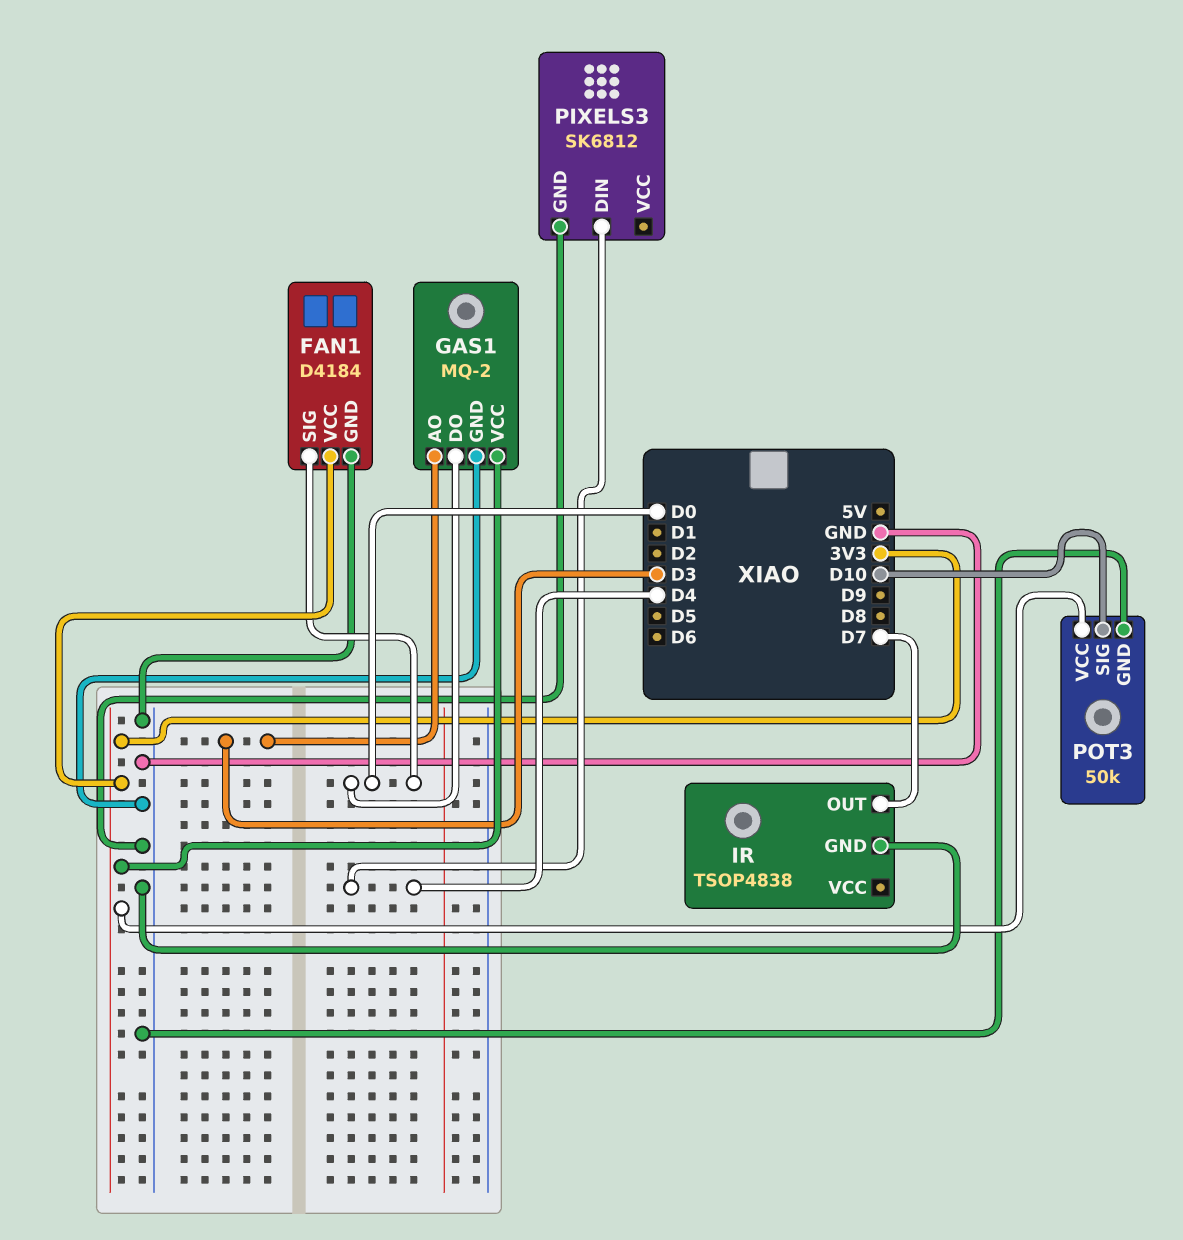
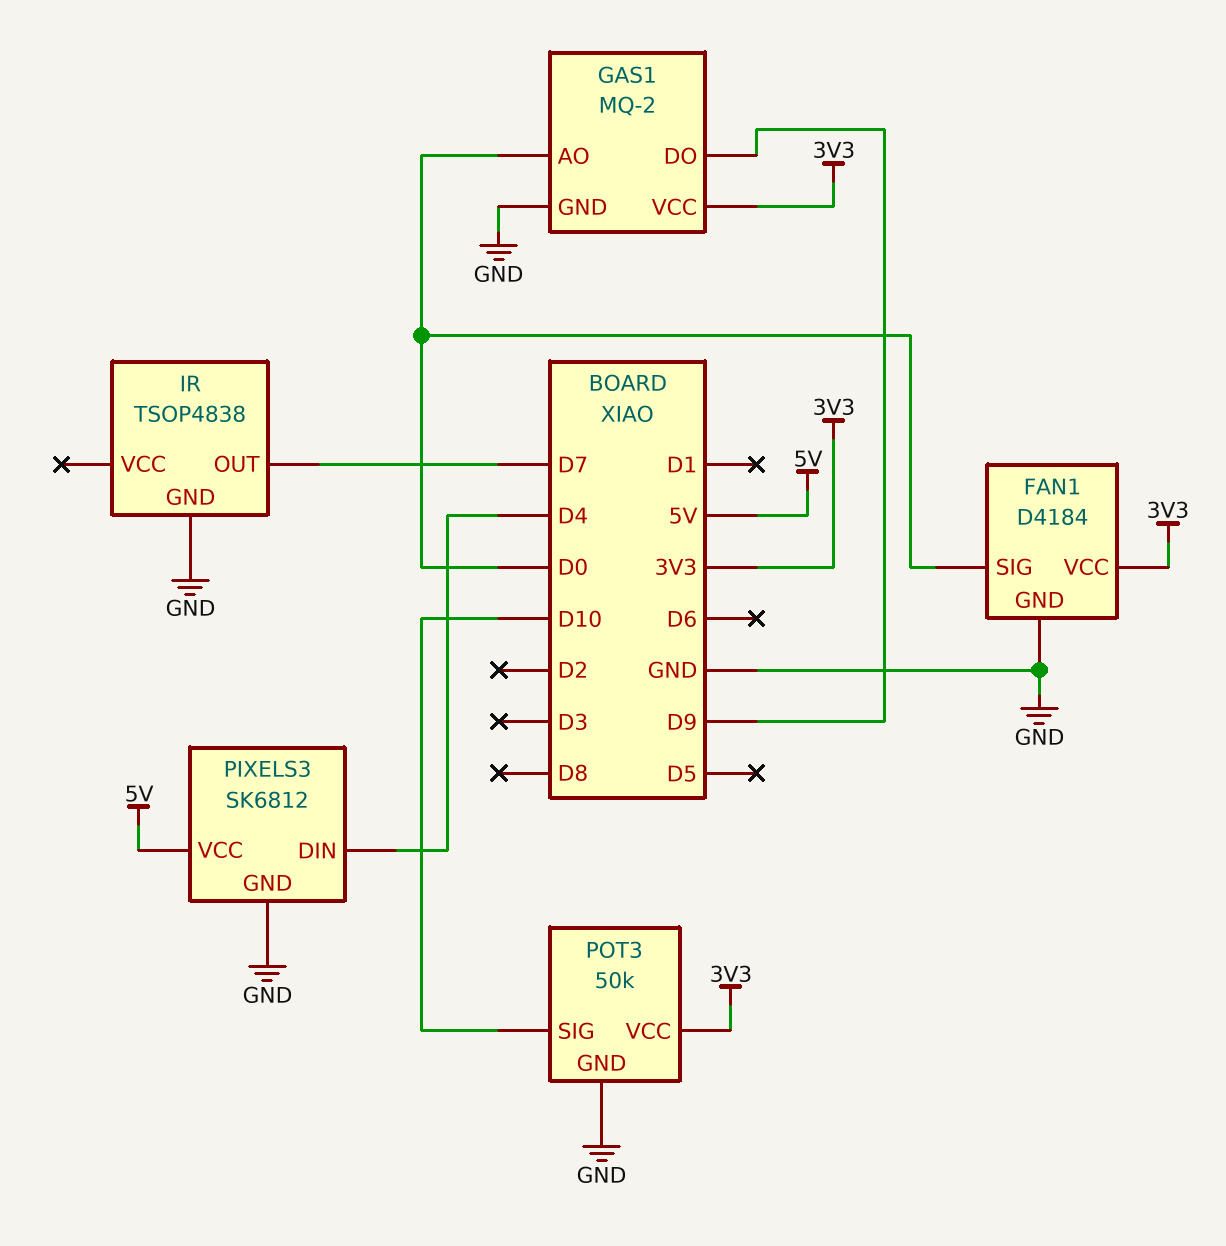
GAS1 pin AO: D3 -> D0
GAS1 pin DO: D0 -> D9
PIXELS3 pin VCC: none -> 5V

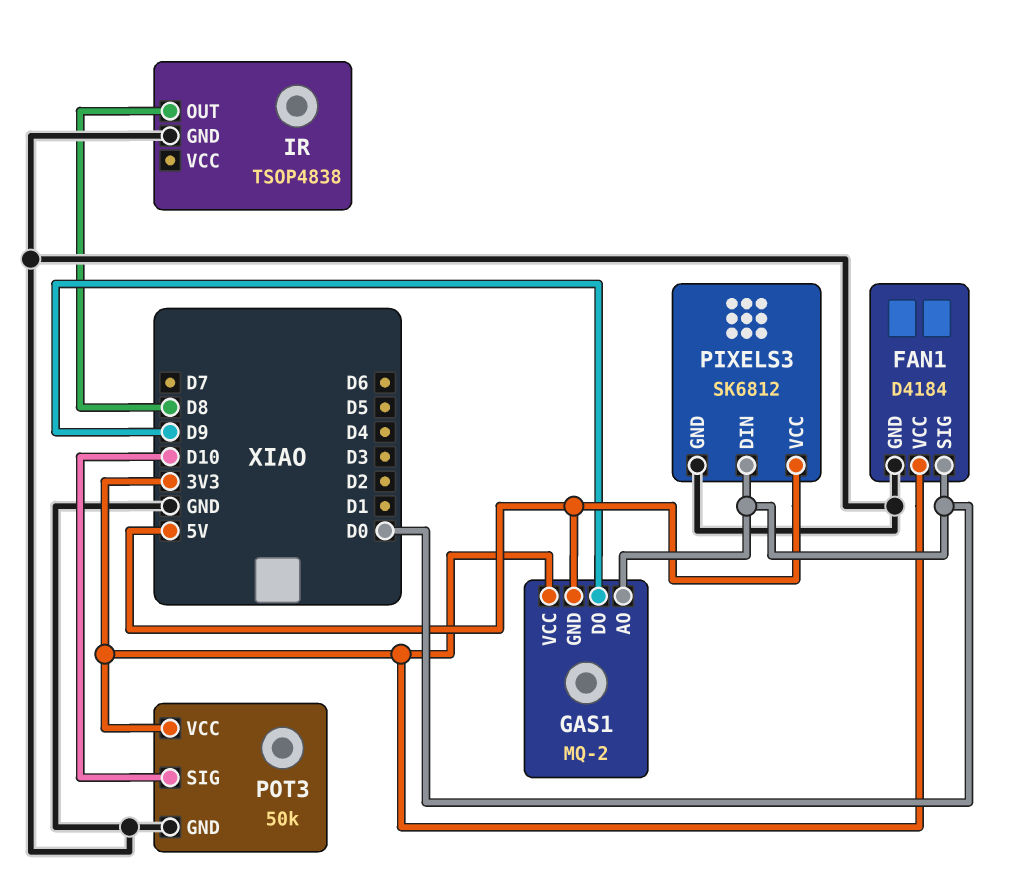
GAS1 pin GND: GND -> 5V
IR pin OUT: D7 -> D8
PIXELS3 pin DIN: D4 -> D0

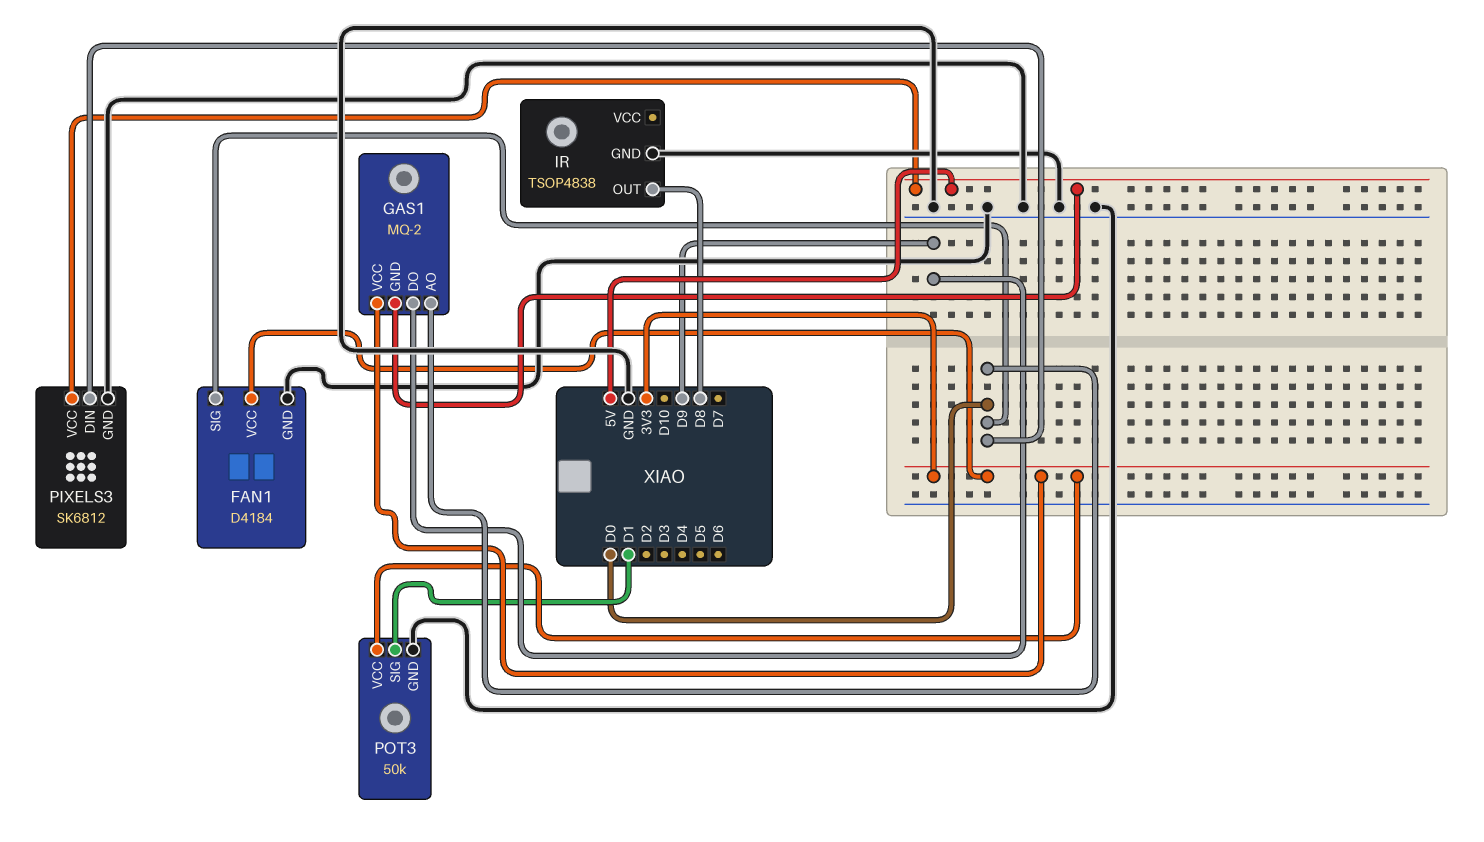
POT3 pin SIG: D10 -> D1

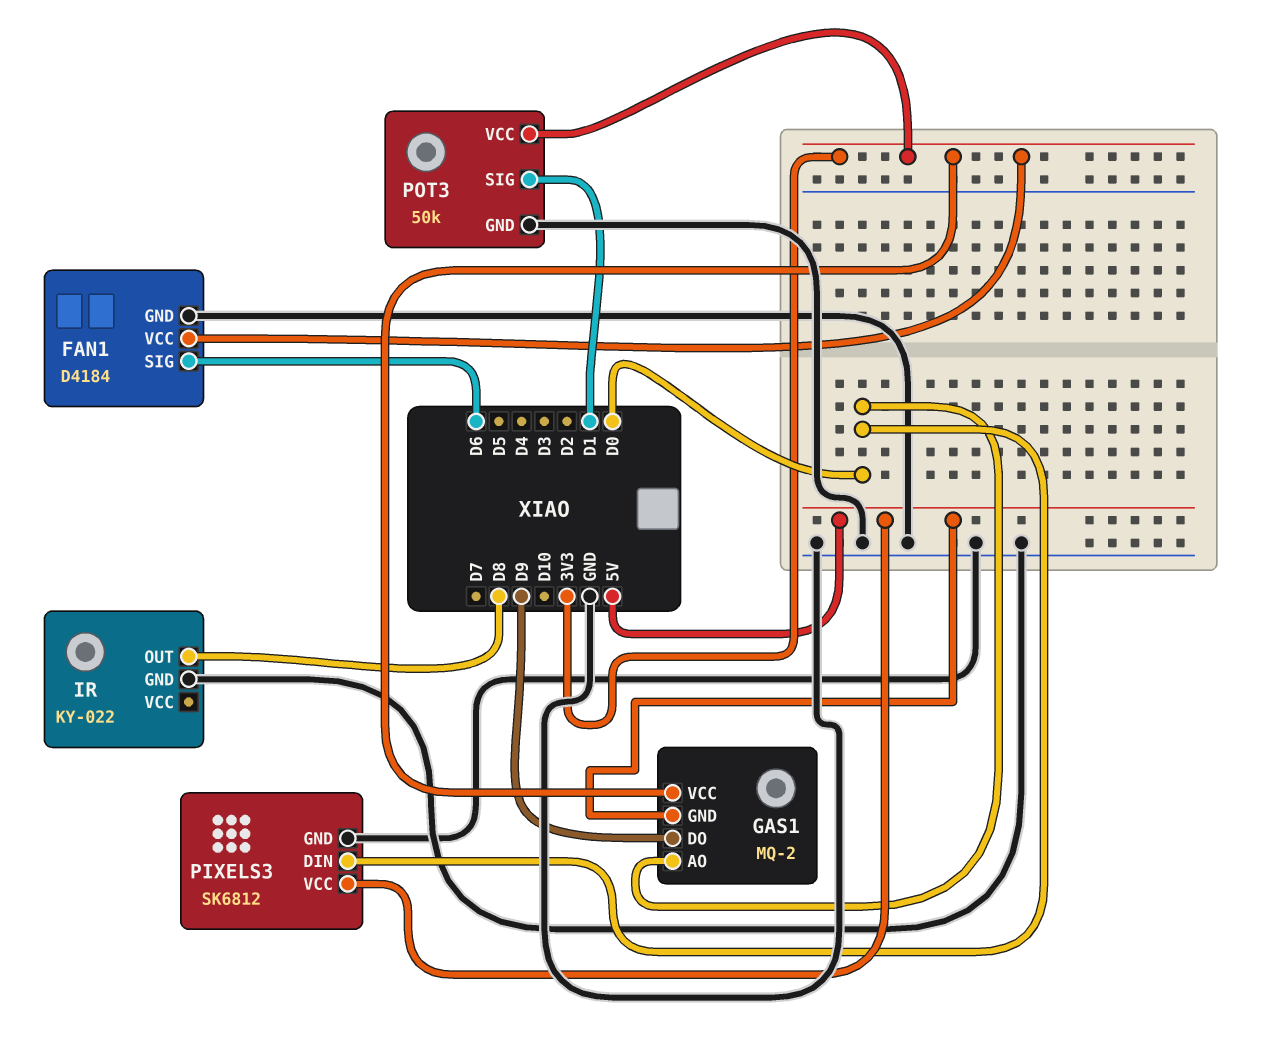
FAN1 pin SIG: D0 -> D6
IR: TSOP4838 -> KY-022

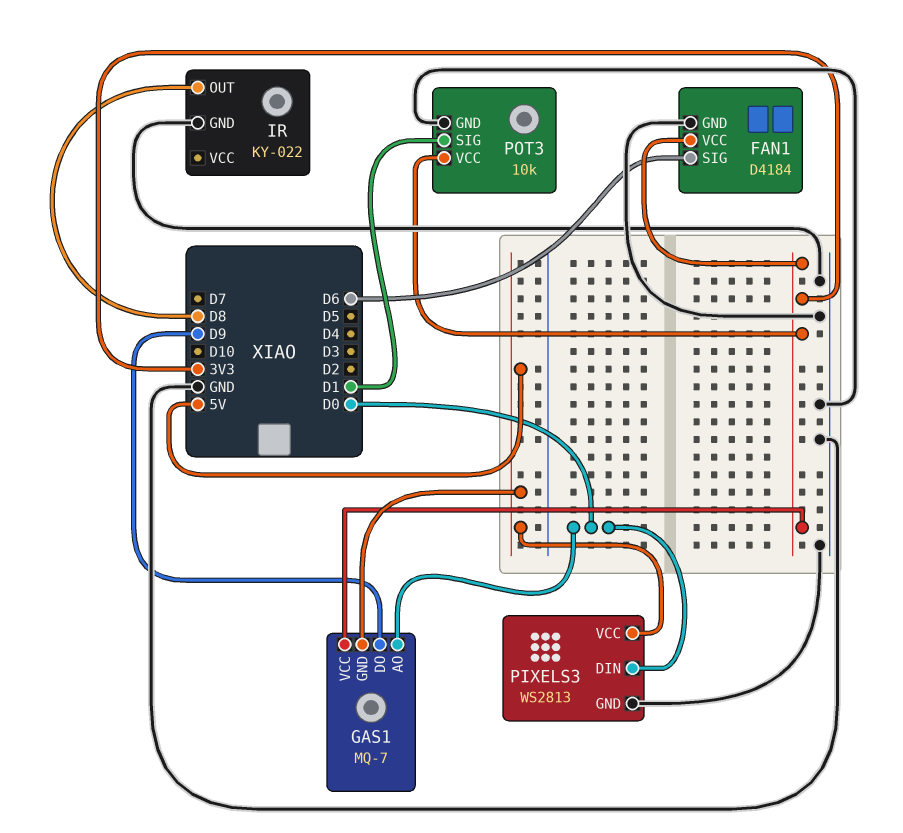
GAS1: MQ-2 -> MQ-7
PIXELS3: SK6812 -> WS2813
POT3: 50k -> 10k

